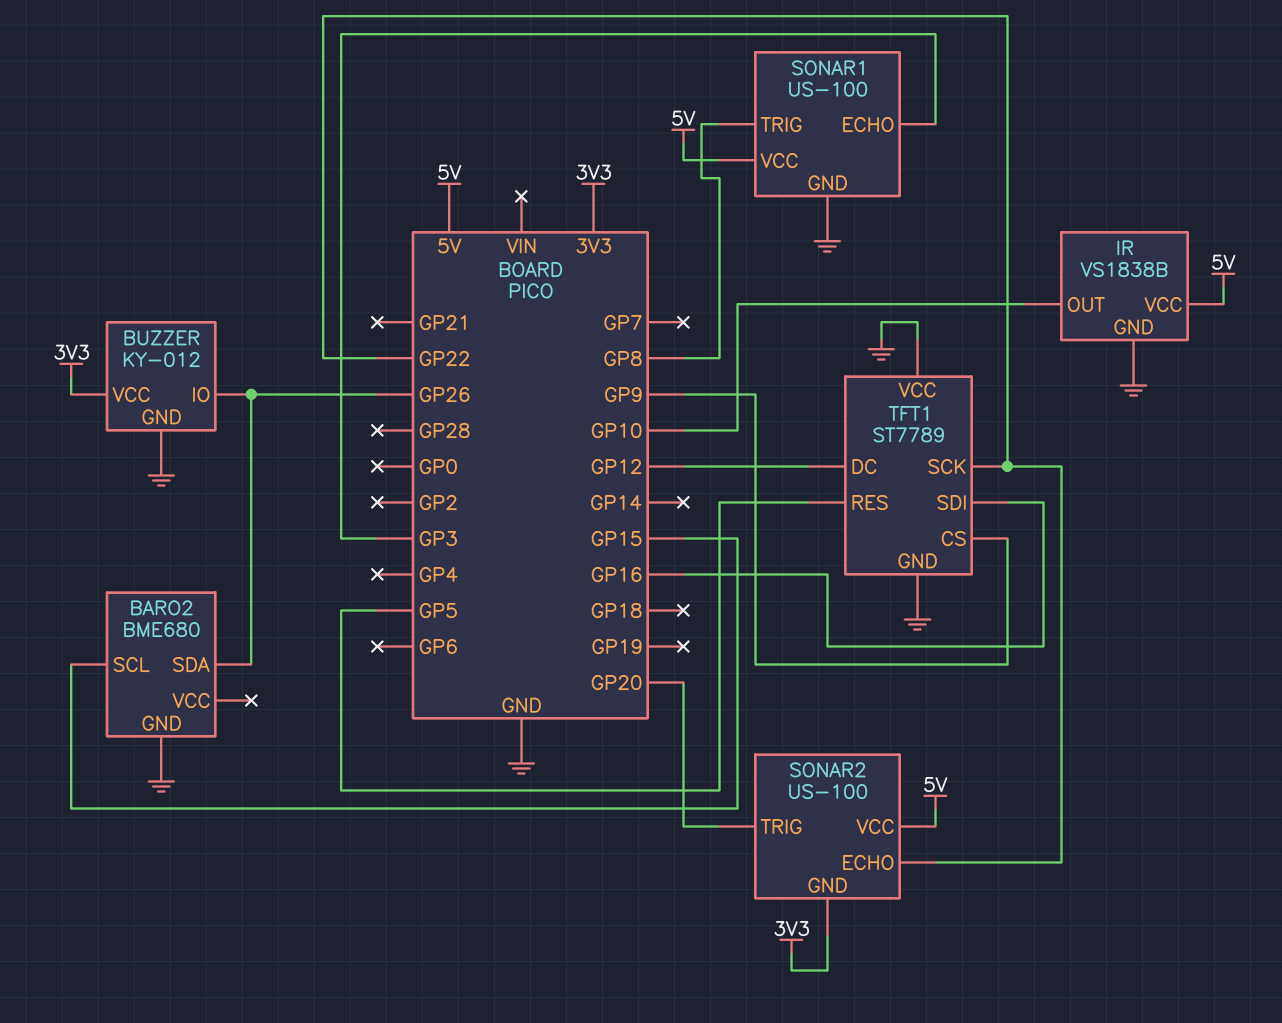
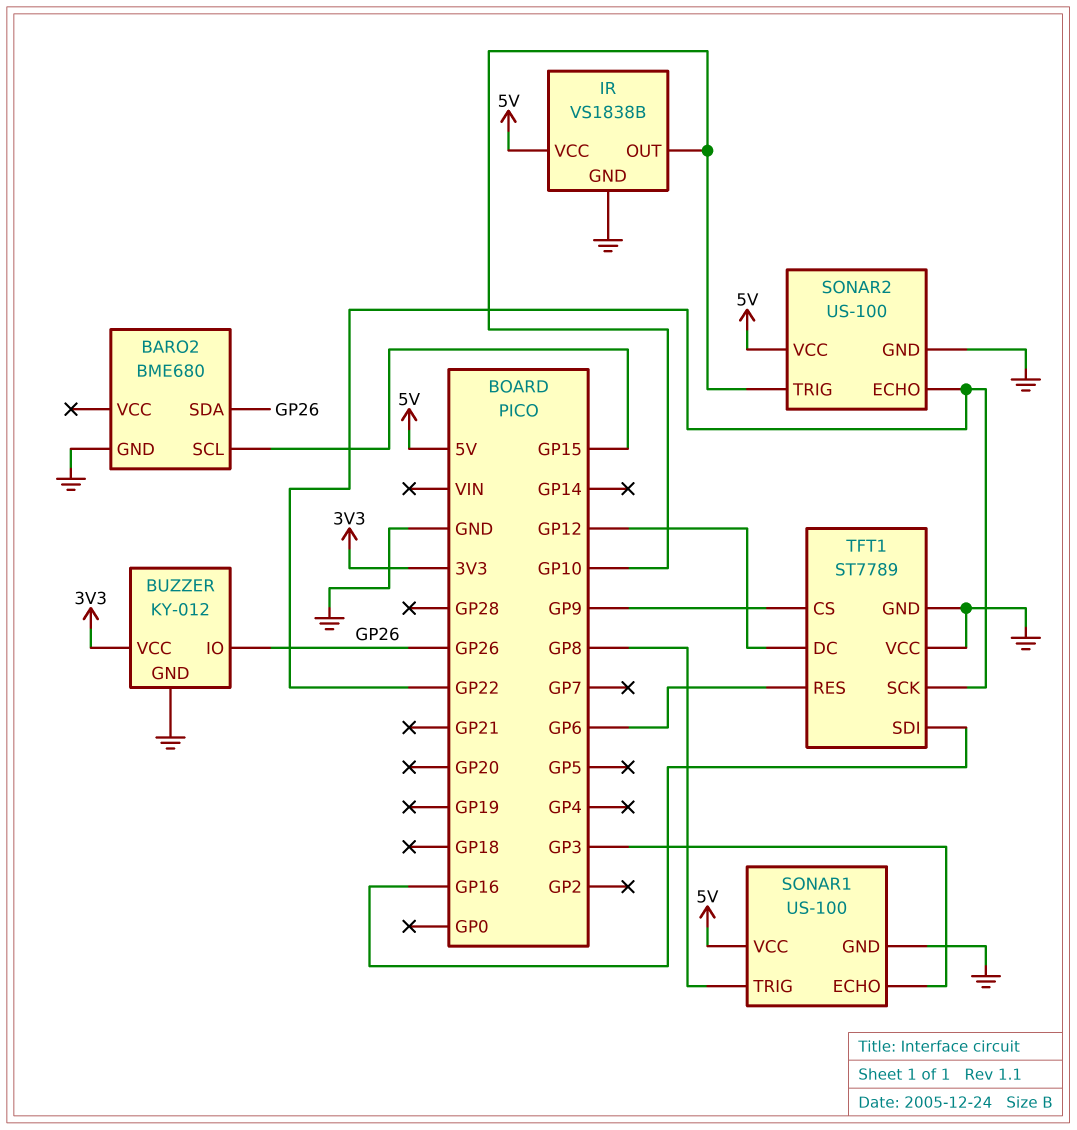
SONAR2 pin GND: 3V3 -> GND
SONAR2 pin TRIG: GP20 -> GP10
TFT1 pin RES: GP5 -> GP6

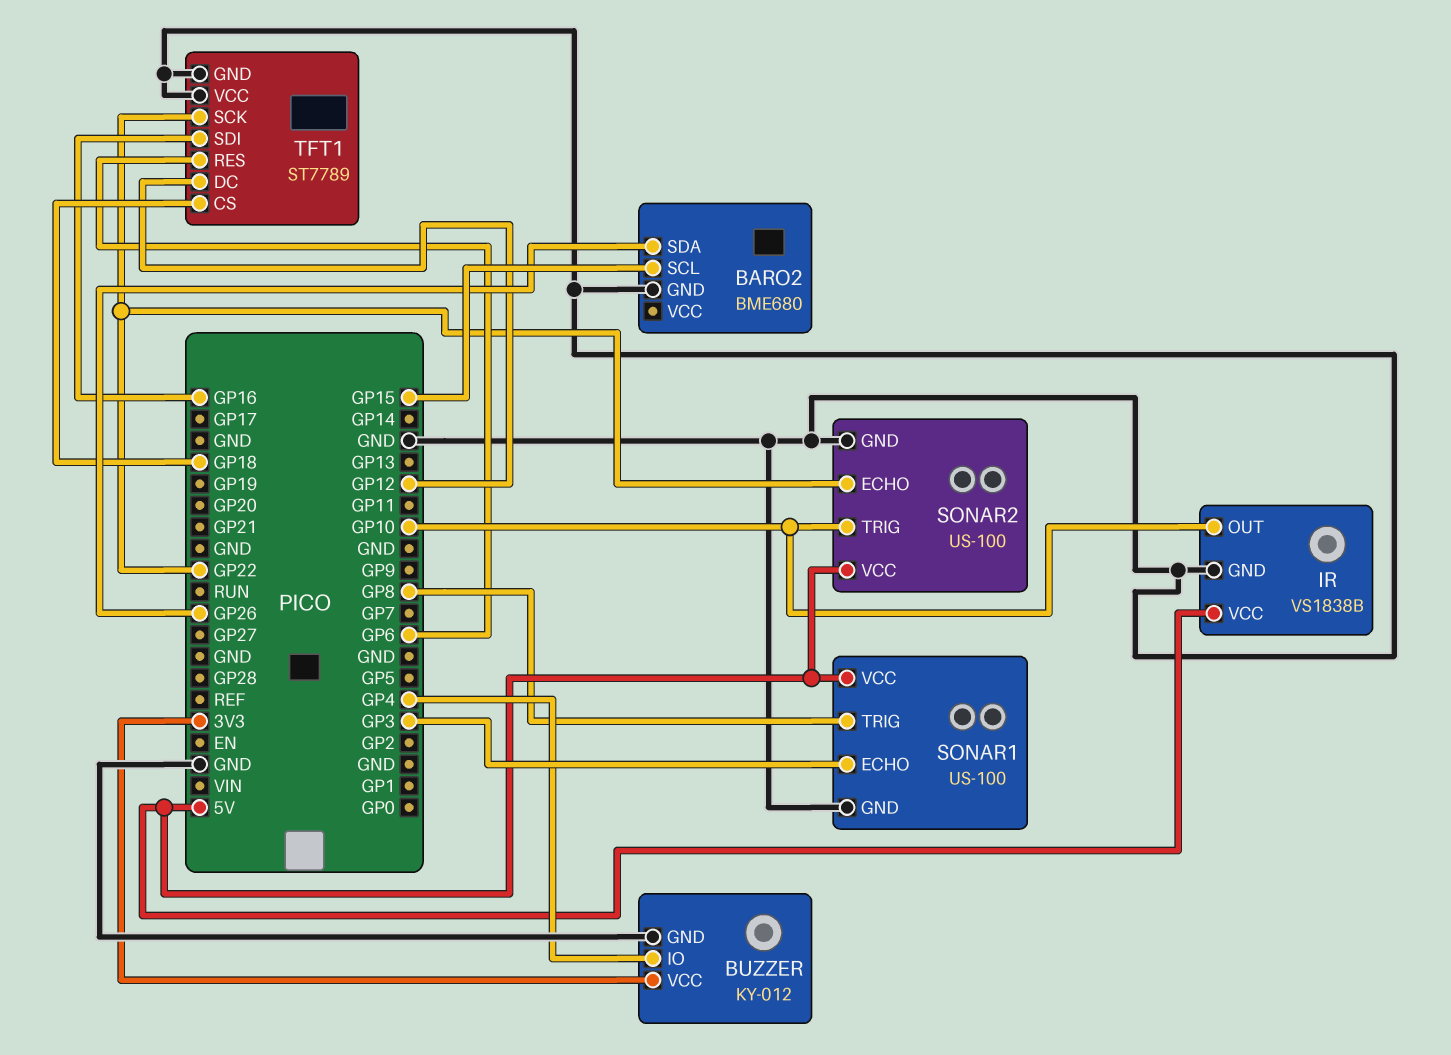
BUZZER pin IO: GP26 -> GP4
TFT1 pin CS: GP9 -> GP18

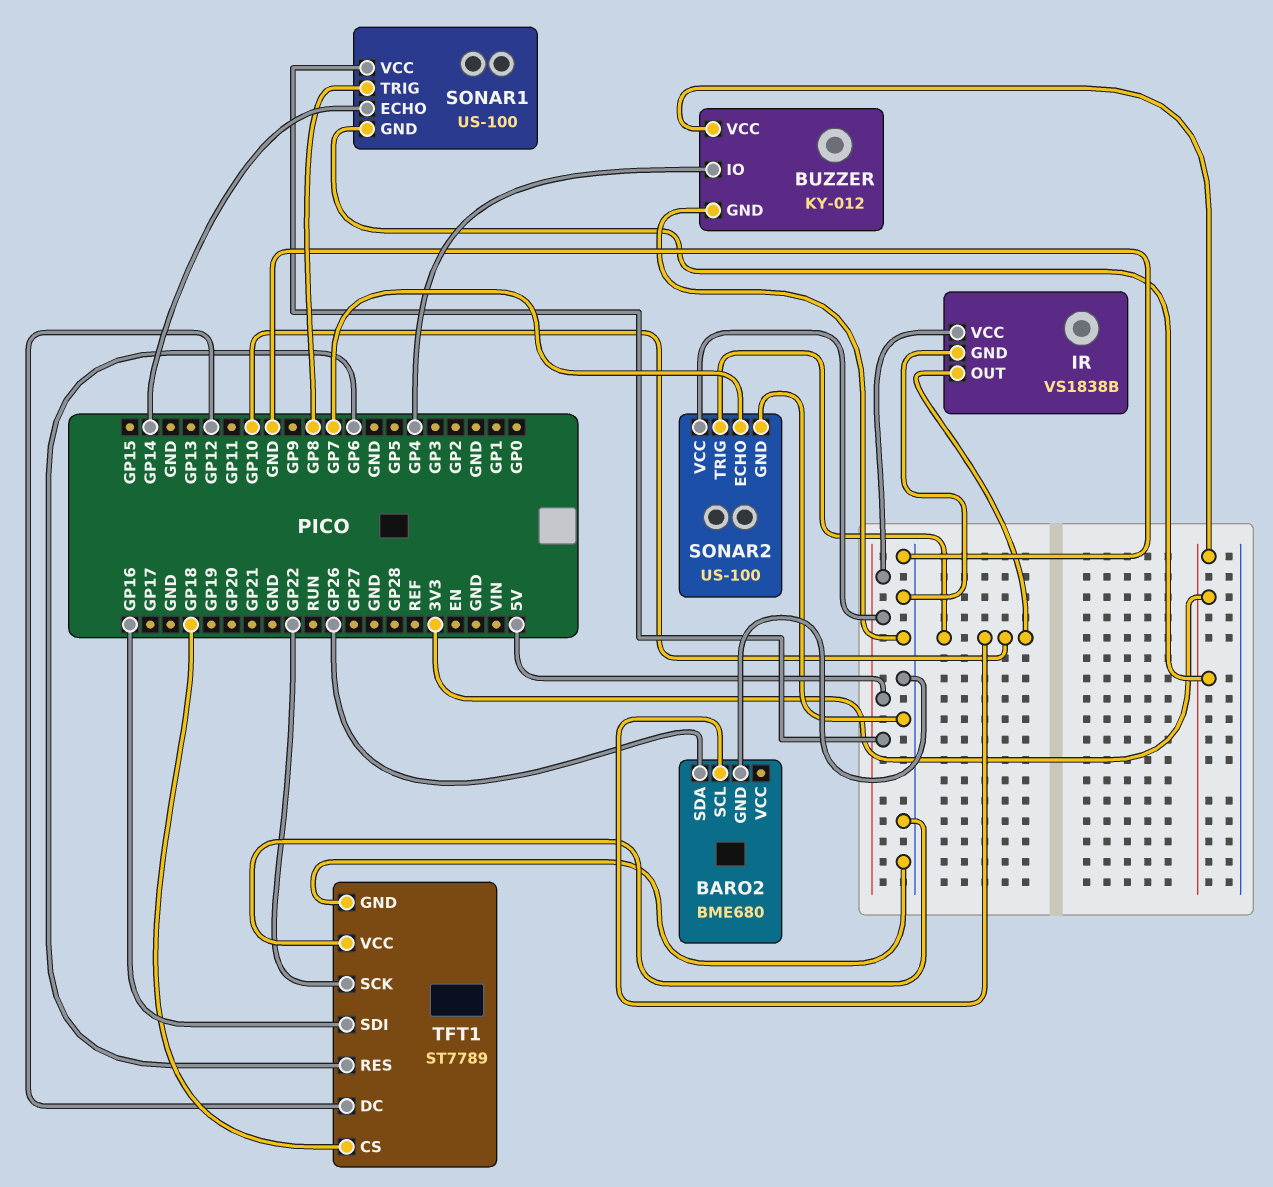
BARO2 pin SCL: GP15 -> GP10
SONAR1 pin ECHO: GP3 -> GP14
SONAR1 pin GND: GND -> 3V3
SONAR2 pin ECHO: GP22 -> GP7

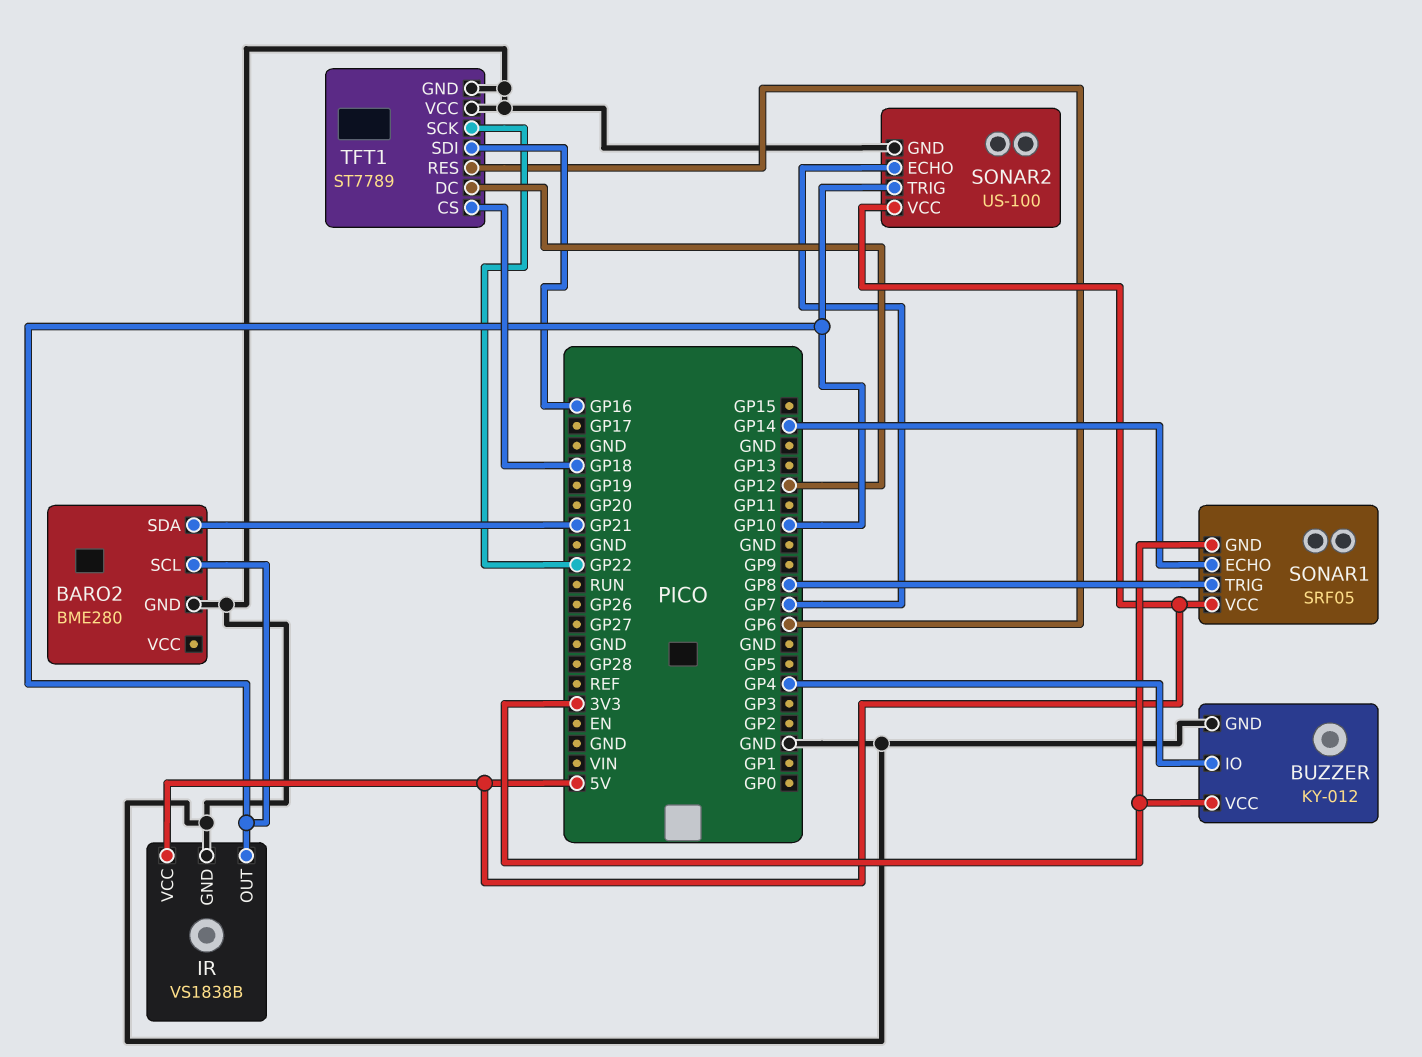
BARO2: BME680 -> BME280
BARO2 pin SDA: GP26 -> GP21
SONAR1: US-100 -> SRF05

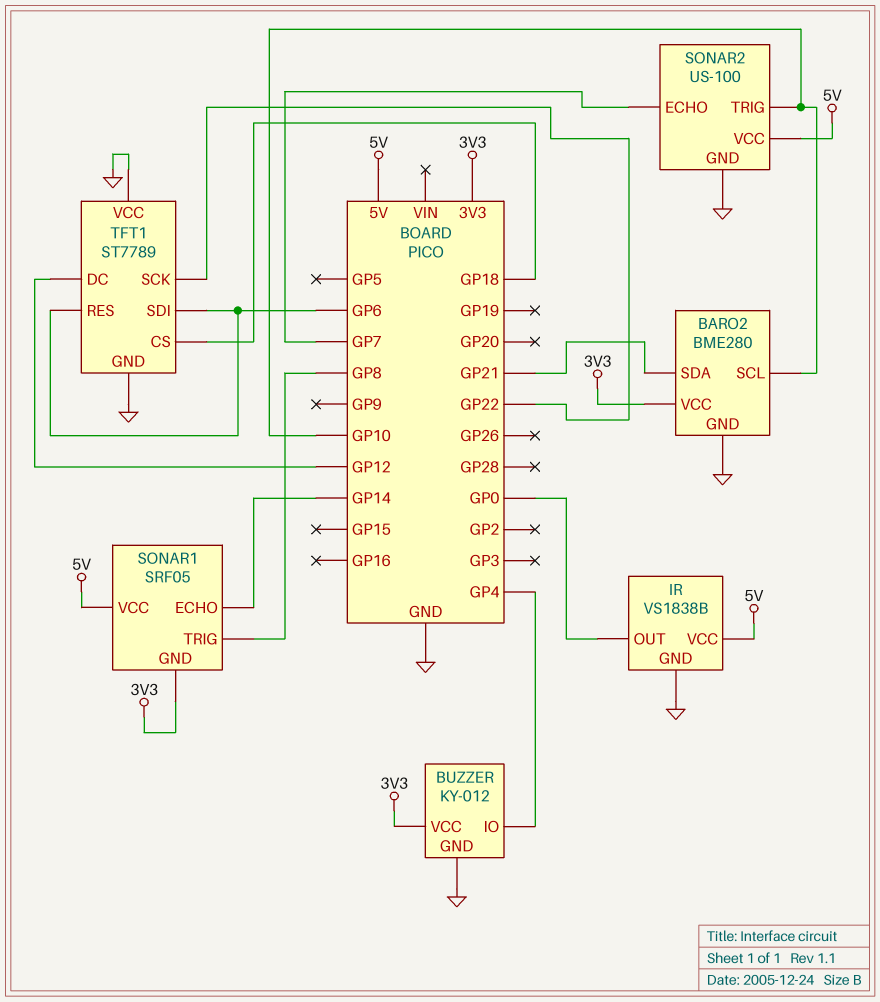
BARO2 pin VCC: none -> 3V3
IR pin OUT: GP10 -> GP0
TFT1 pin SDI: GP16 -> GP6

